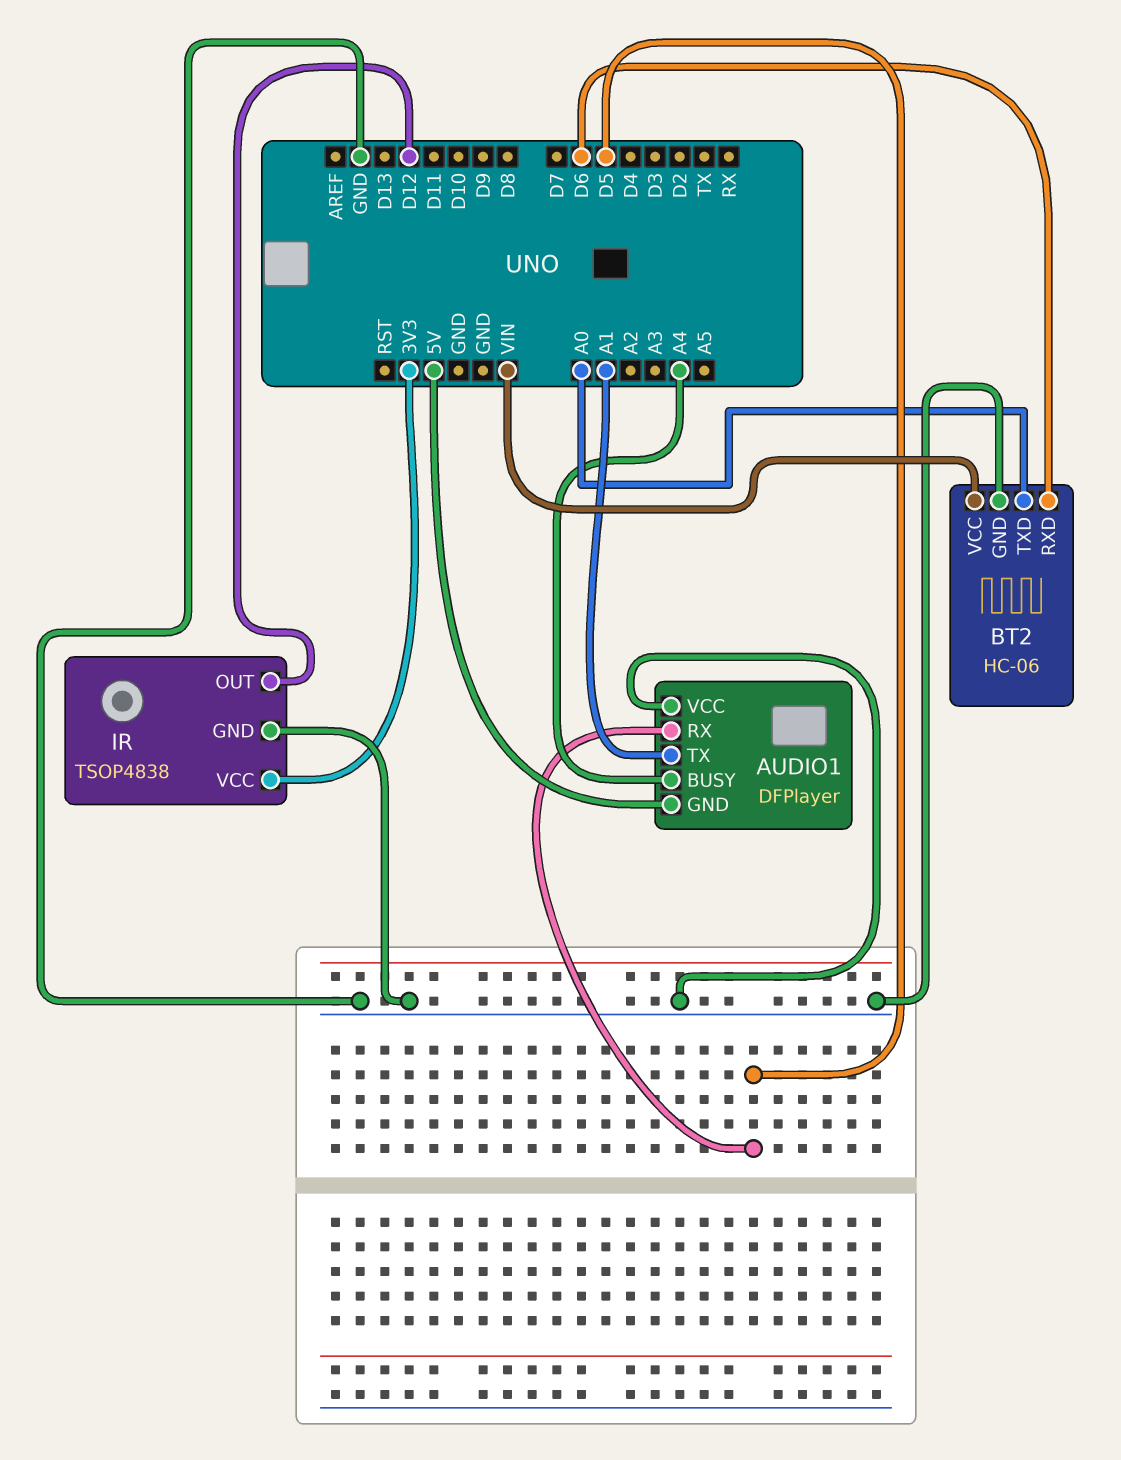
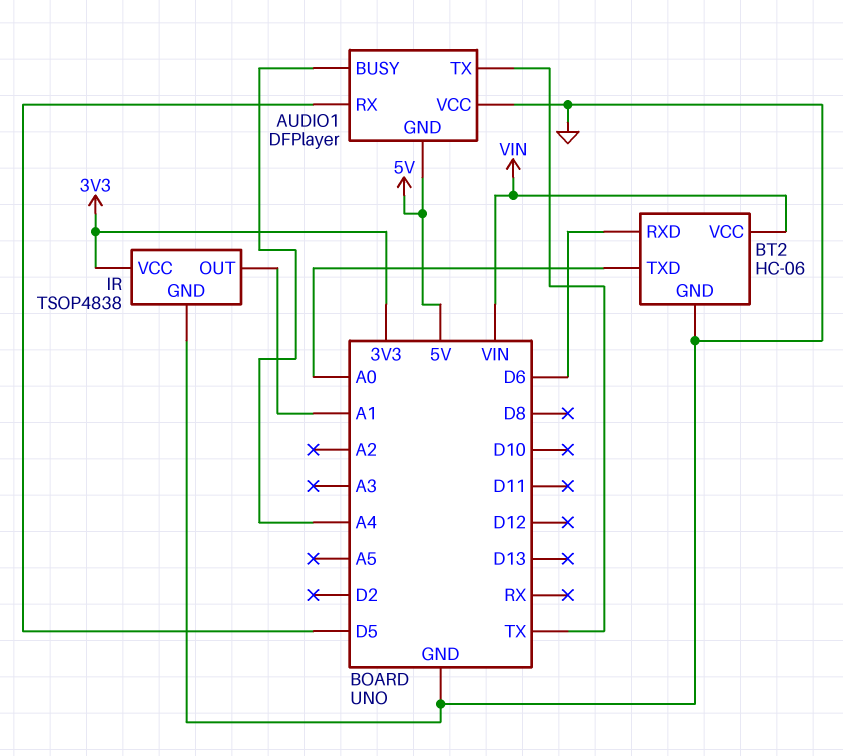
AUDIO1 pin TX: A1 -> TX
IR pin OUT: D12 -> A1

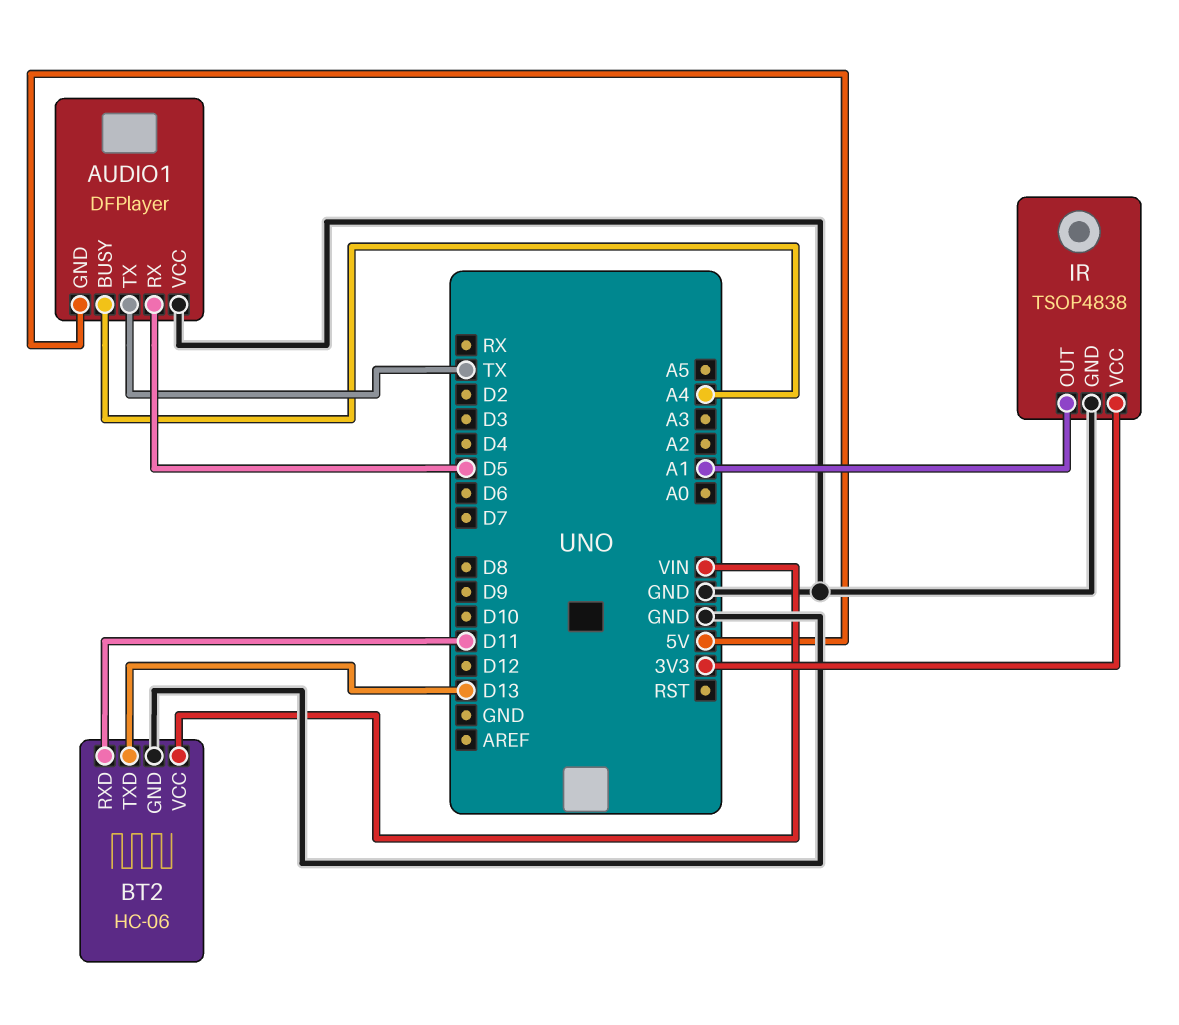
BT2 pin RXD: D6 -> D11
BT2 pin TXD: A0 -> D13

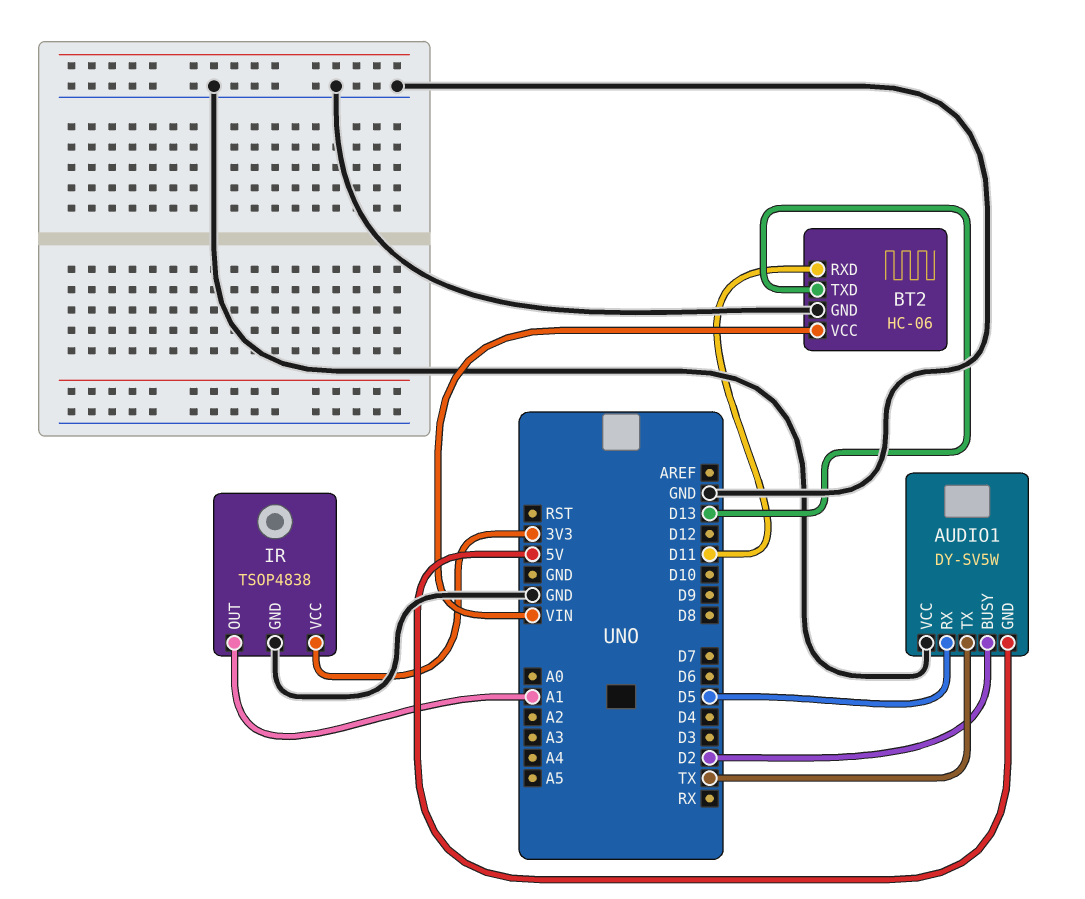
AUDIO1: DFPlayer -> DY-SV5W
AUDIO1 pin BUSY: A4 -> D2

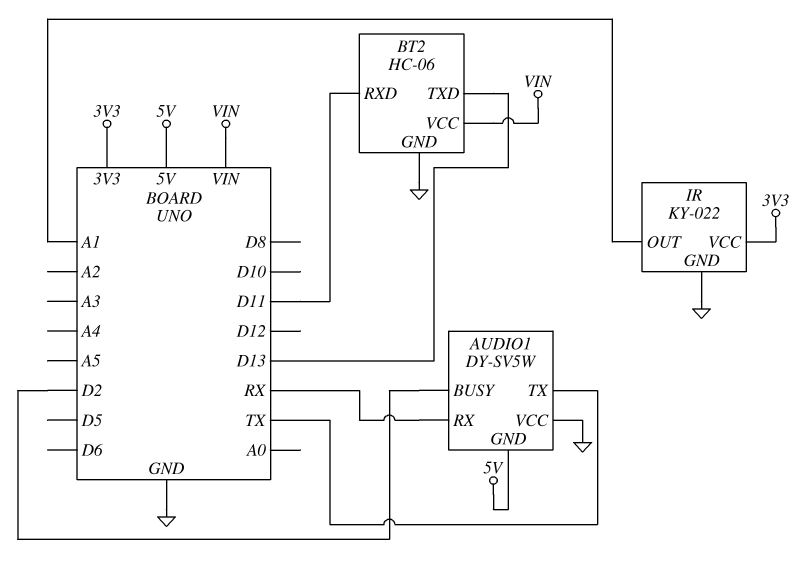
AUDIO1 pin RX: D5 -> RX
IR: TSOP4838 -> KY-022

